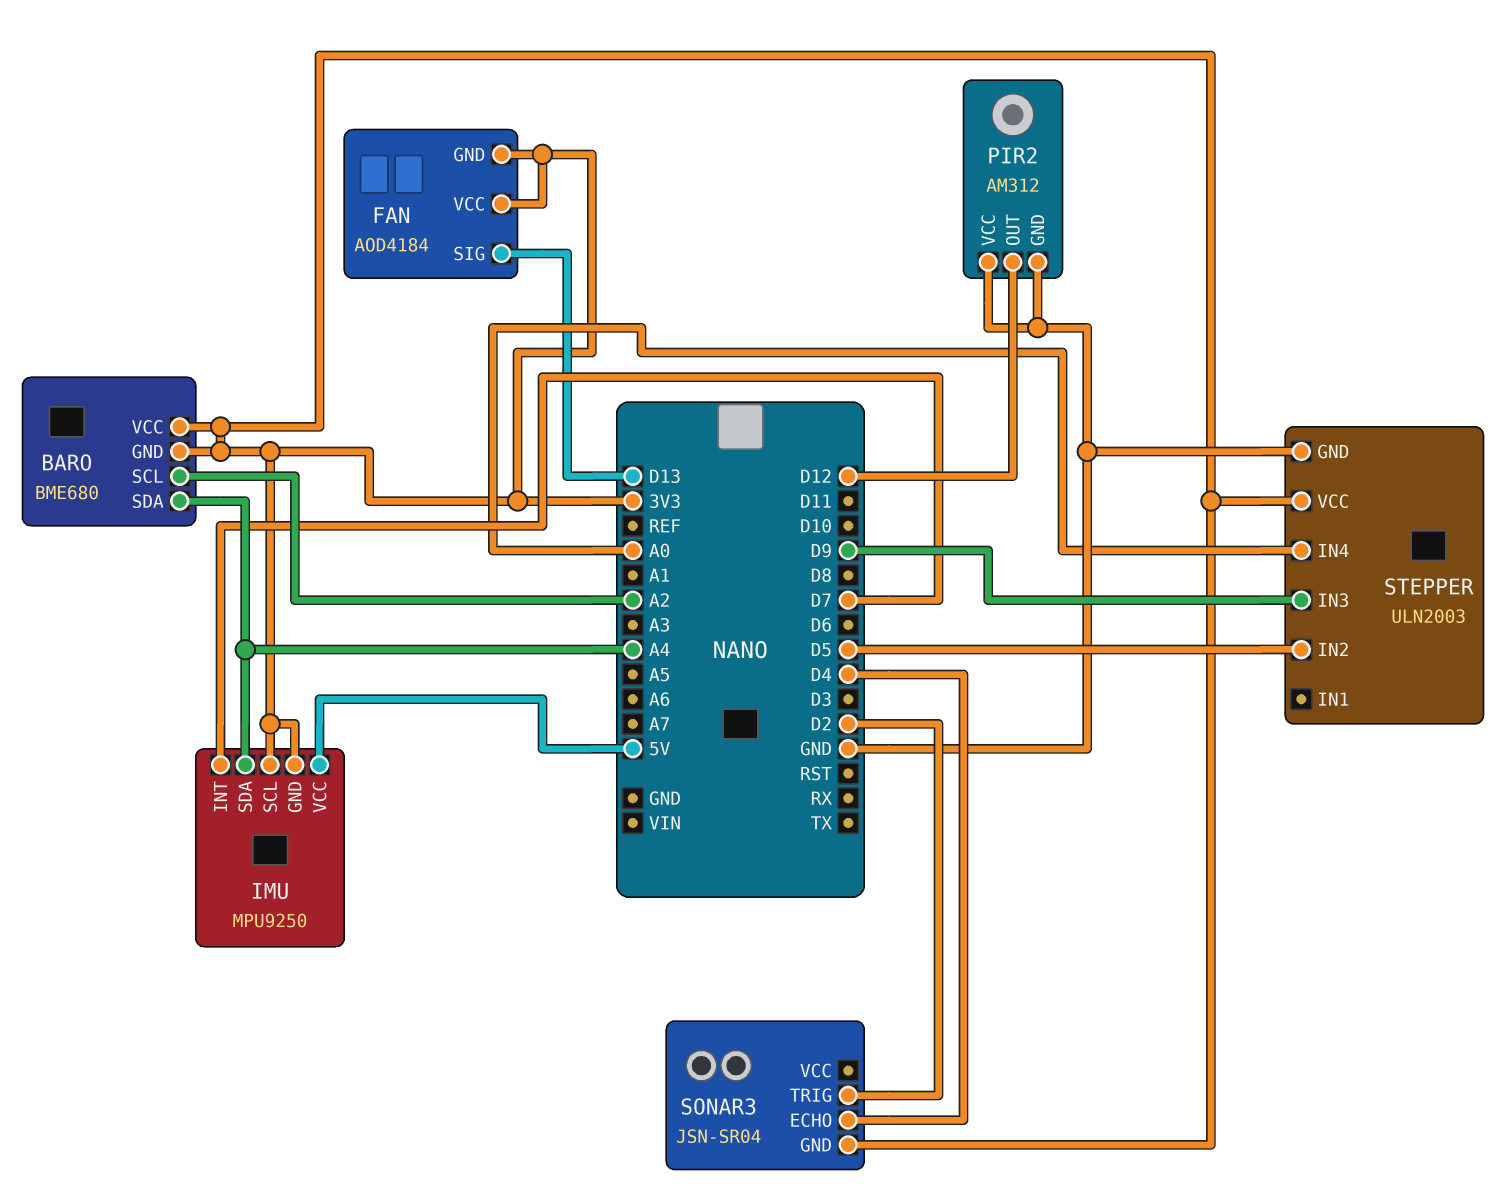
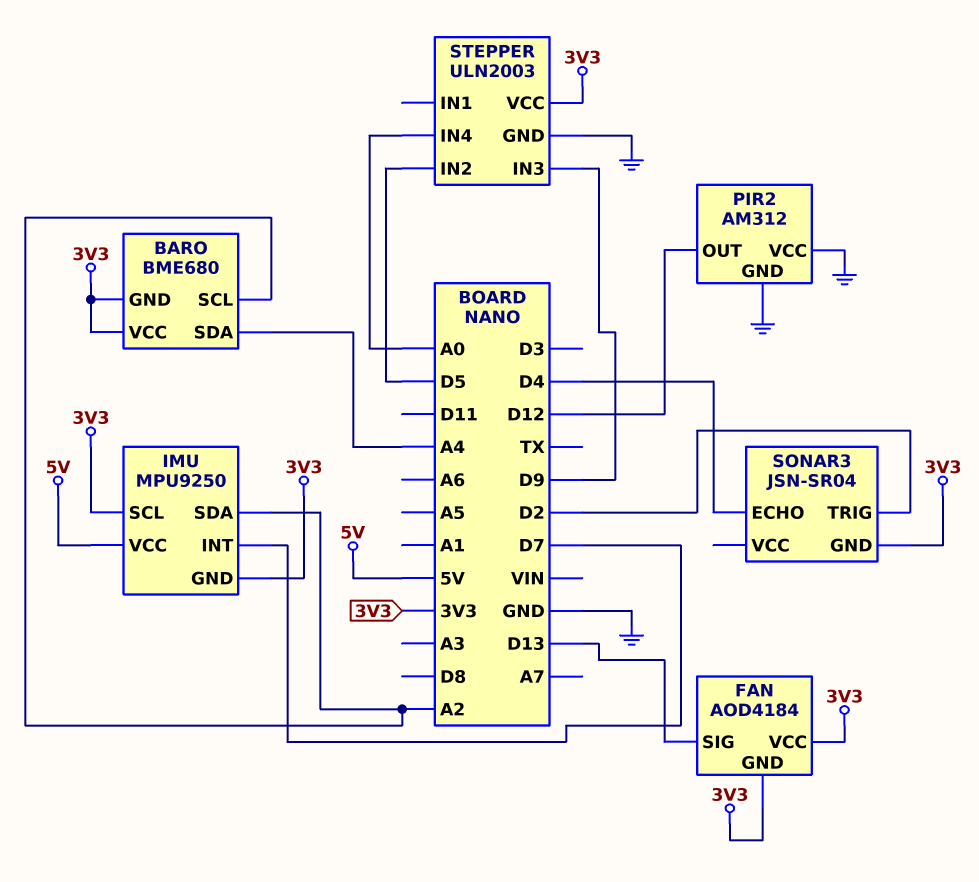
IMU pin SDA: A4 -> A2

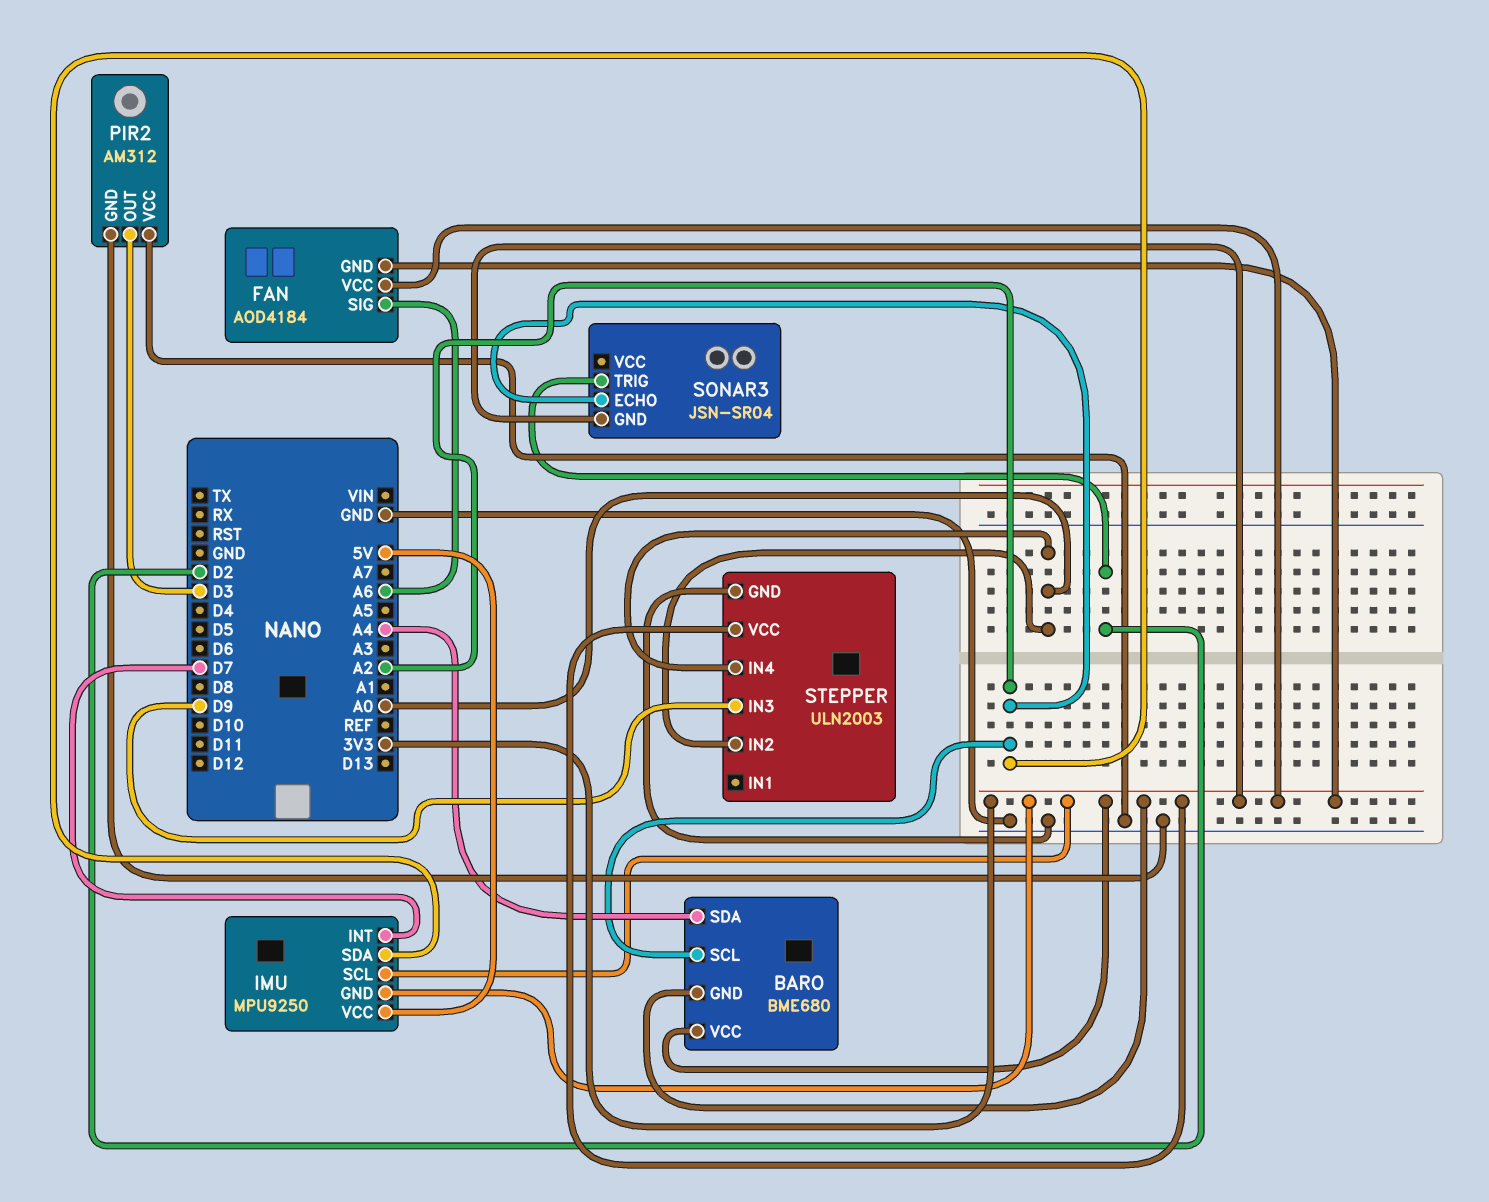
FAN pin SIG: D13 -> A6
PIR2 pin OUT: D12 -> D3
SONAR3 pin ECHO: D4 -> A2
STEPPER pin IN2: D5 -> A0

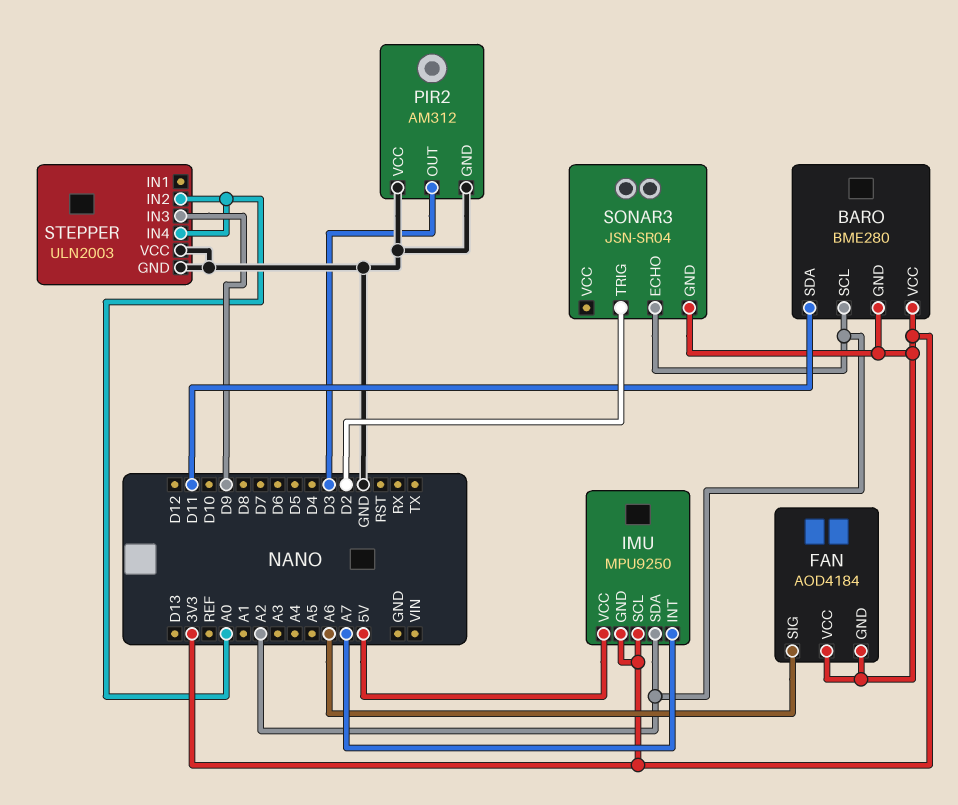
BARO: BME680 -> BME280
BARO pin SDA: A4 -> D11
IMU pin INT: D7 -> A7
STEPPER pin VCC: 3V3 -> GND

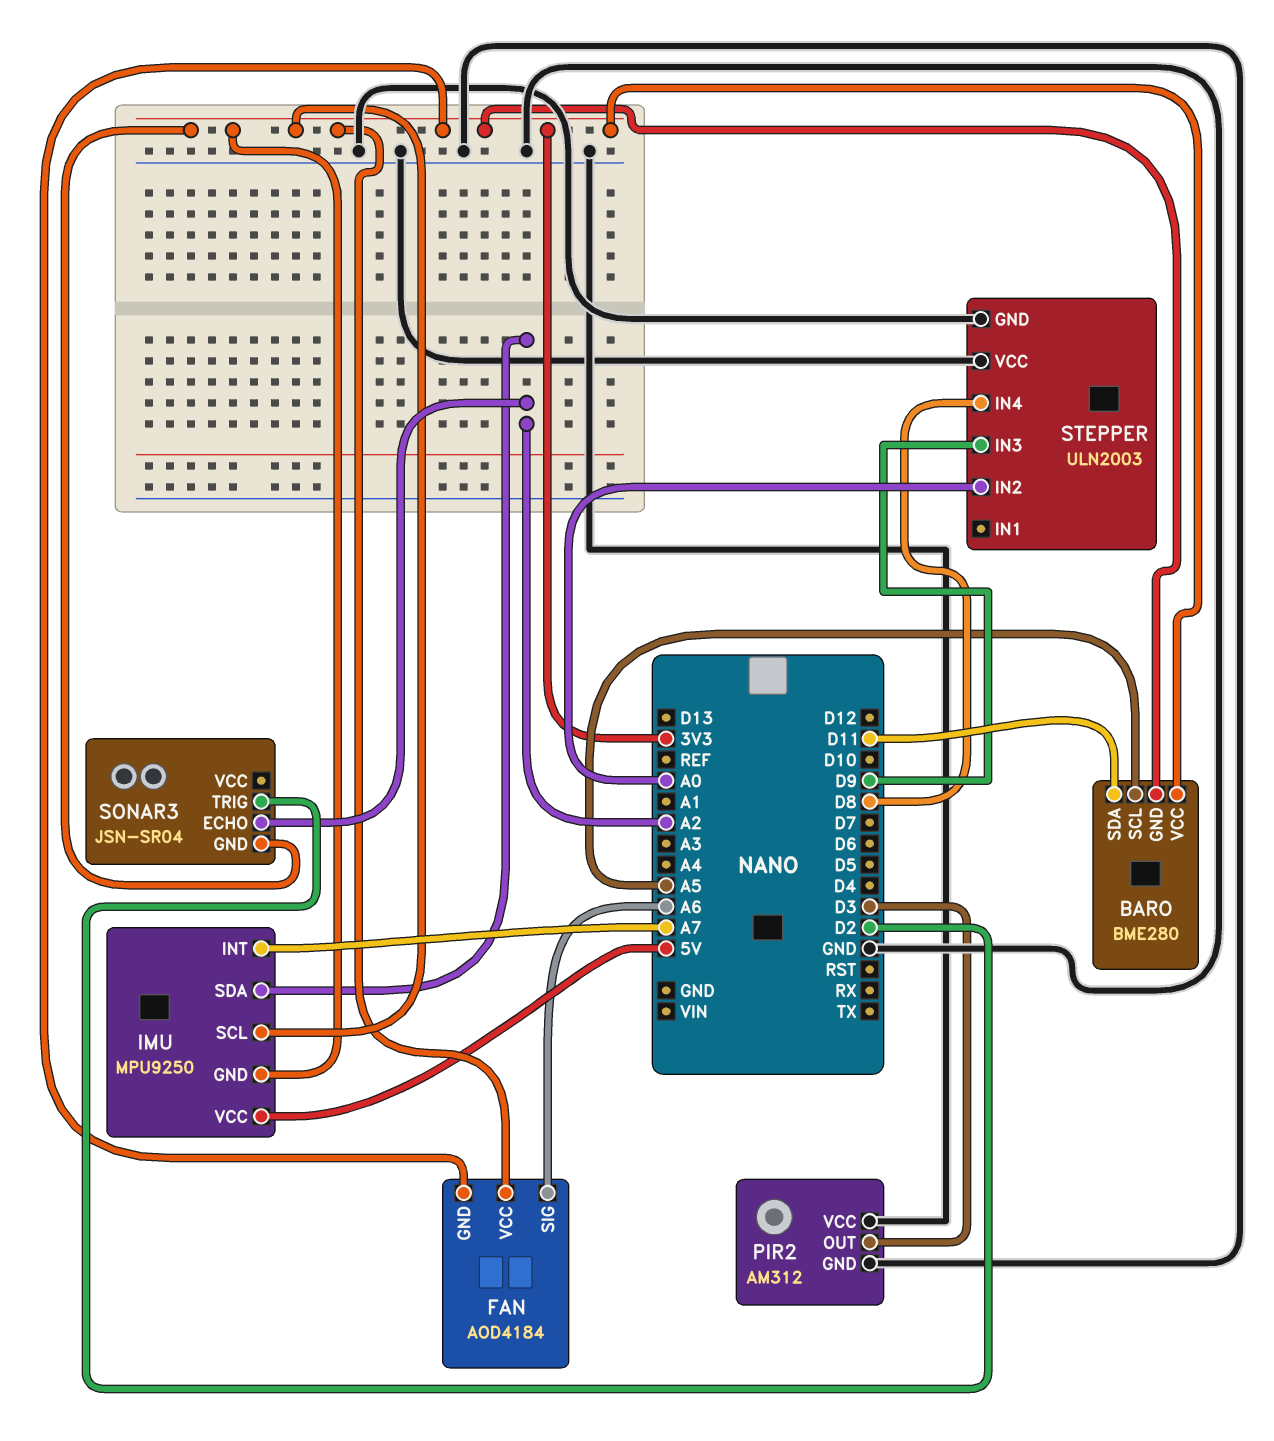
BARO pin SCL: A2 -> A5
STEPPER pin IN4: A0 -> D8

